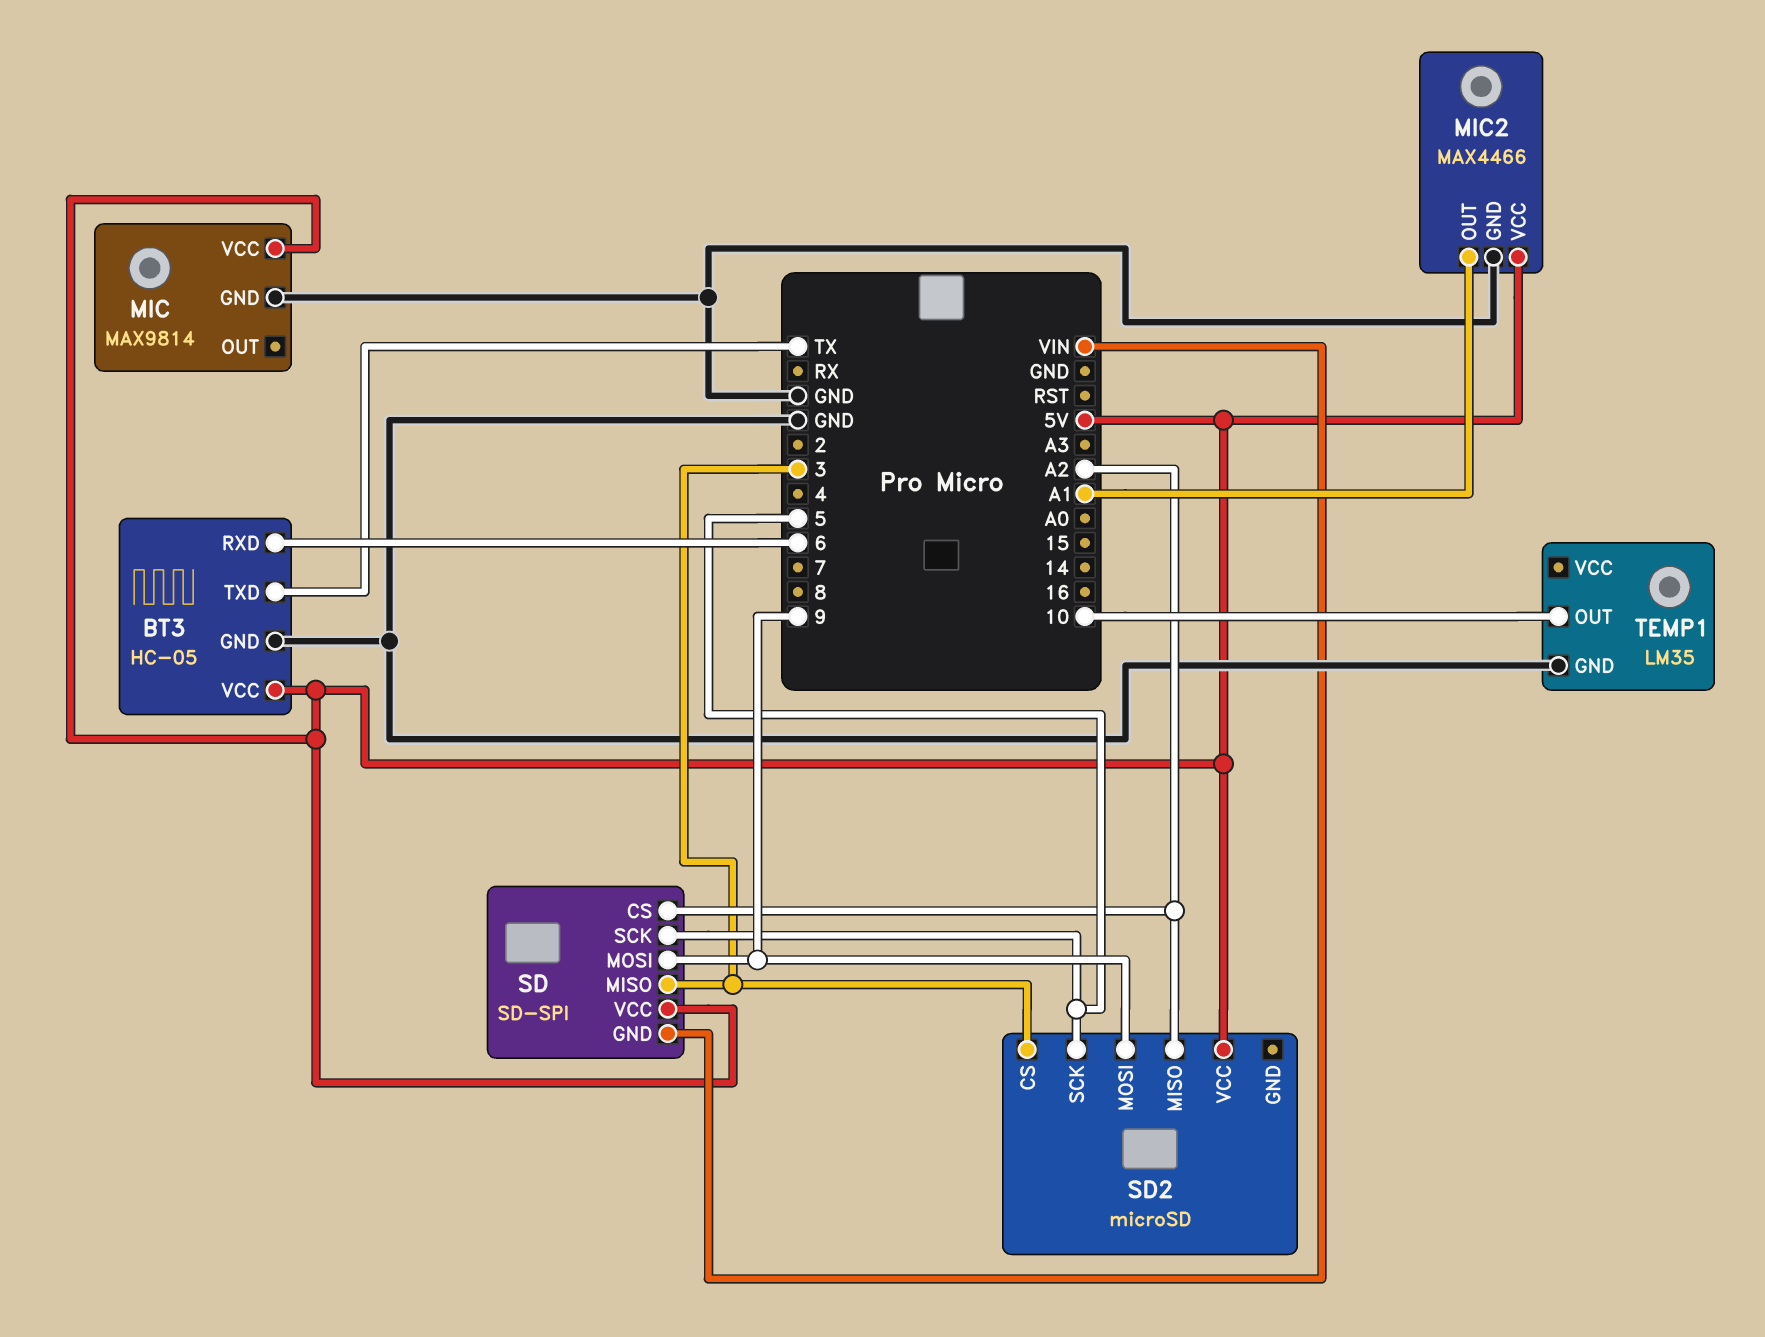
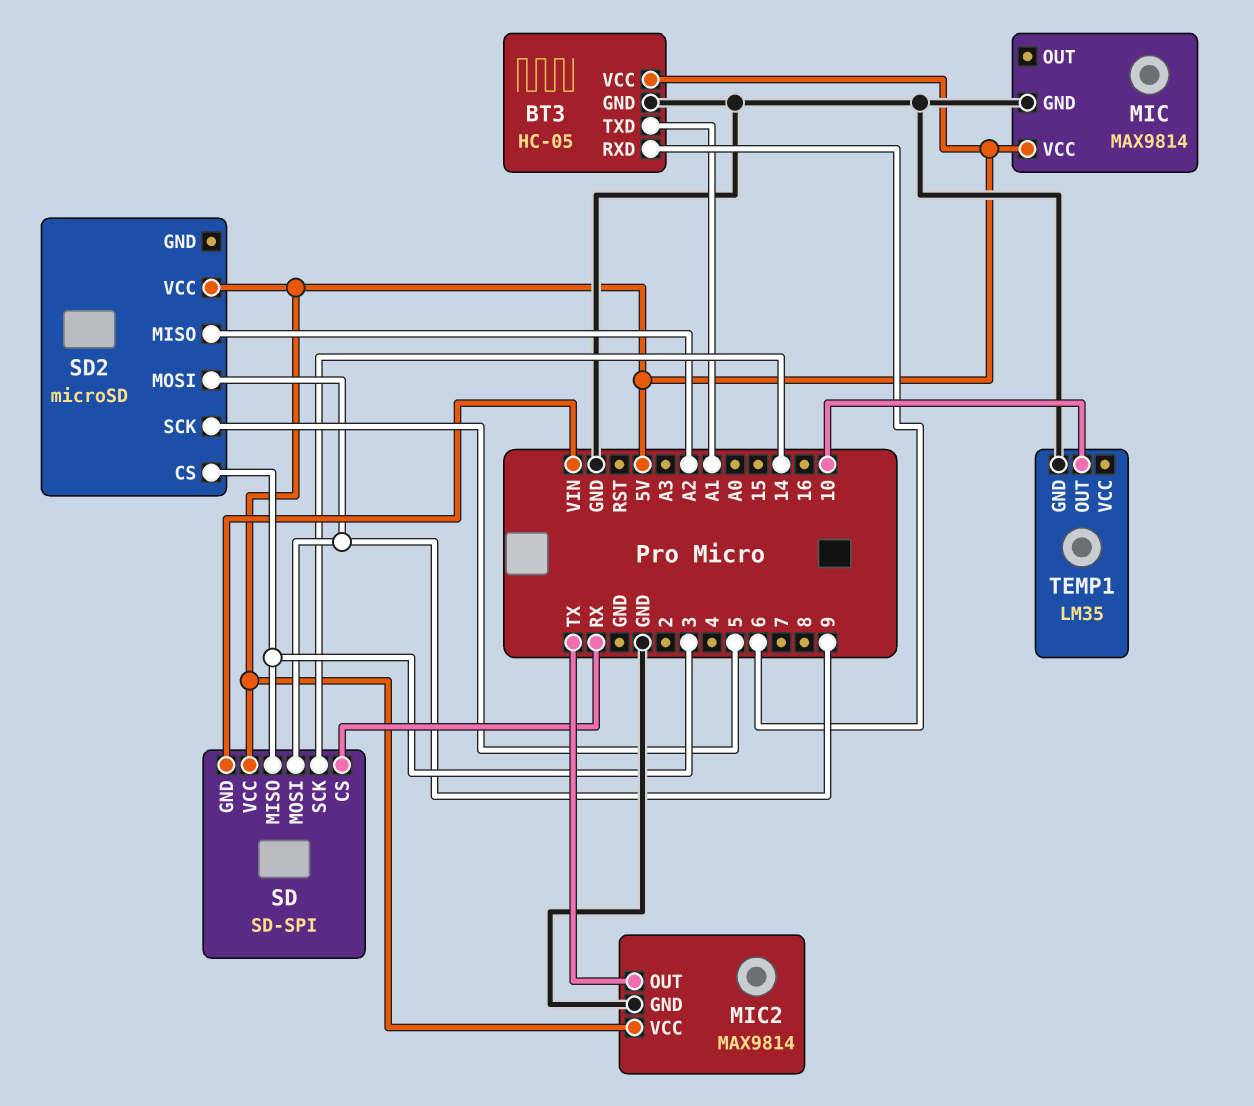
BT3 pin TXD: TX -> A1
MIC2: MAX4466 -> MAX9814
MIC2 pin OUT: A1 -> TX
SD pin CS: A2 -> RX
SD pin SCK: 5 -> 14

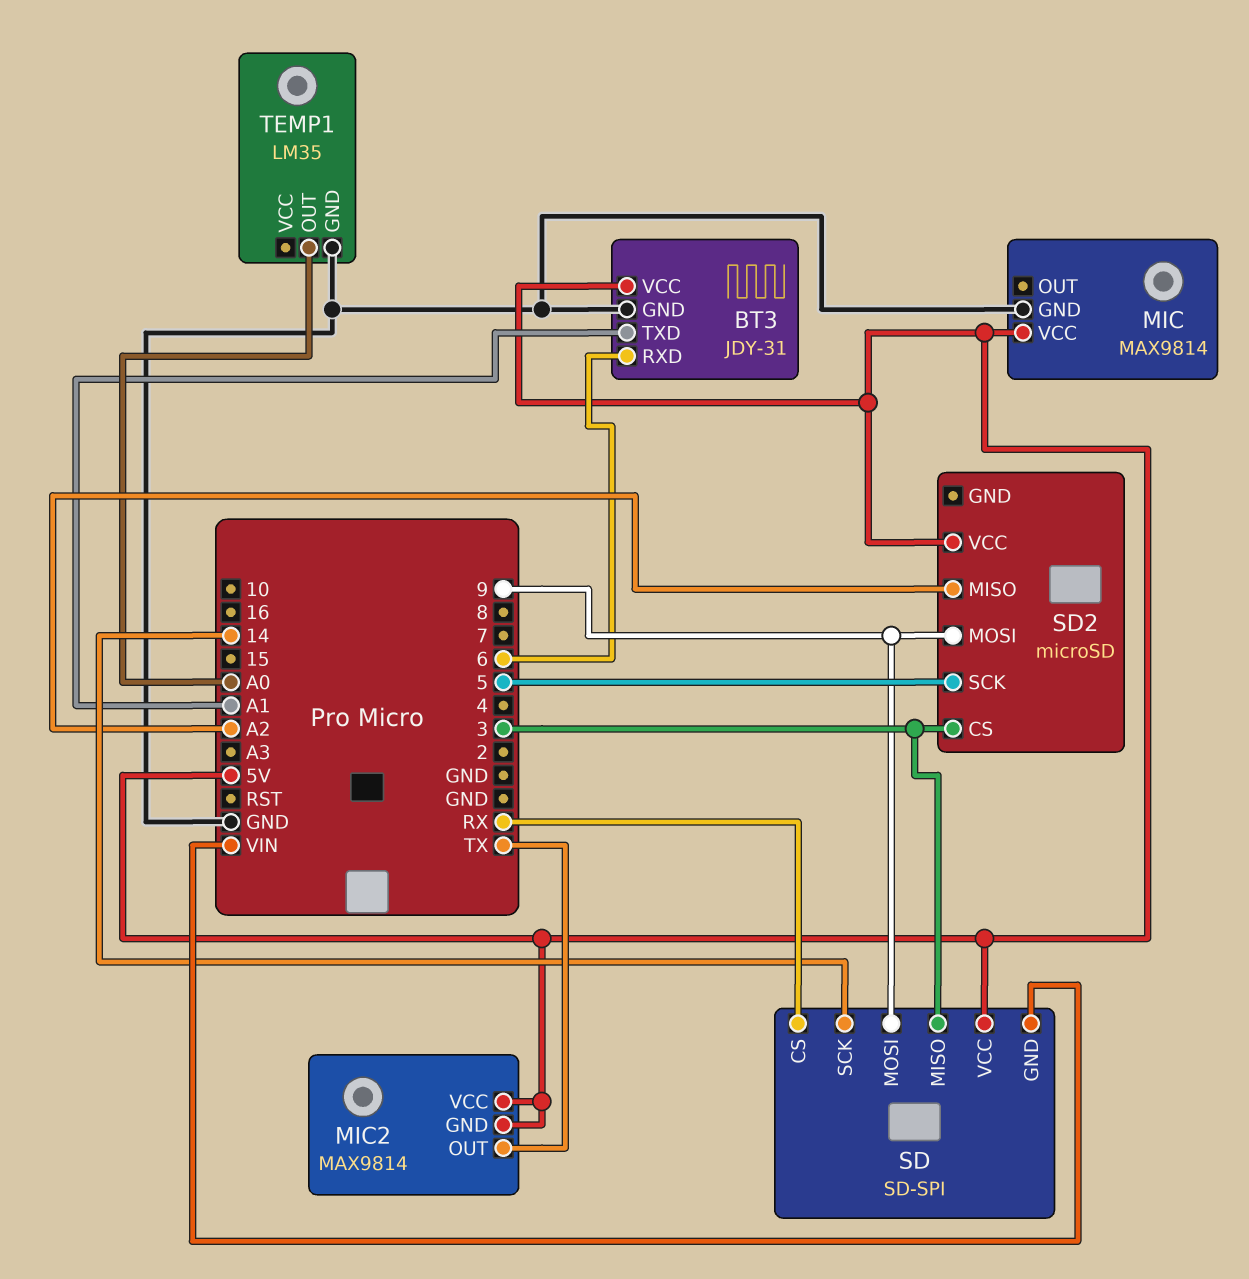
BT3: HC-05 -> JDY-31
MIC2 pin GND: GND -> 5V
TEMP1 pin OUT: 10 -> A0

